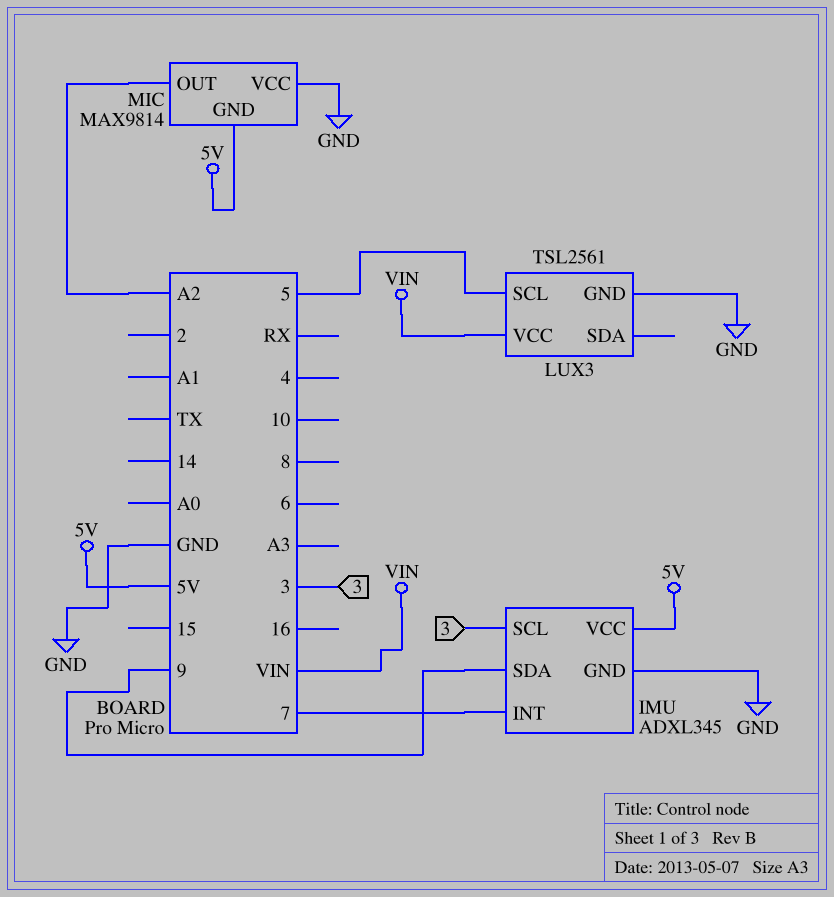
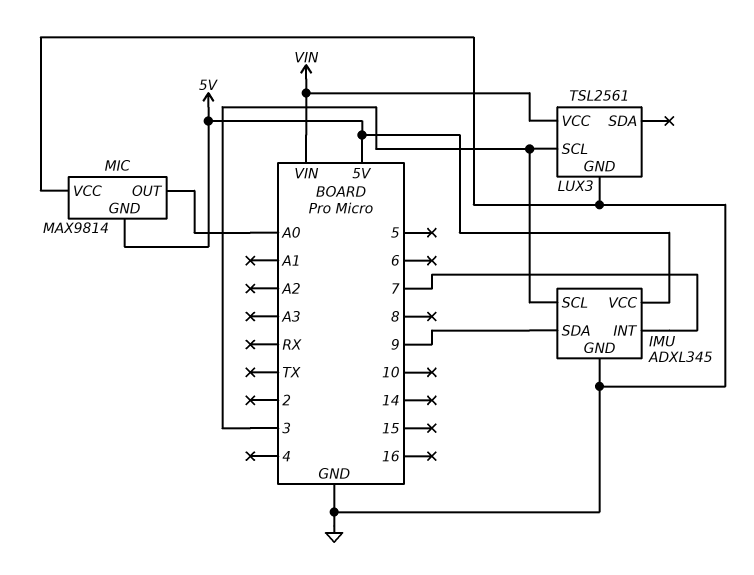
LUX3 pin SCL: 5 -> 3
MIC pin OUT: A2 -> A0

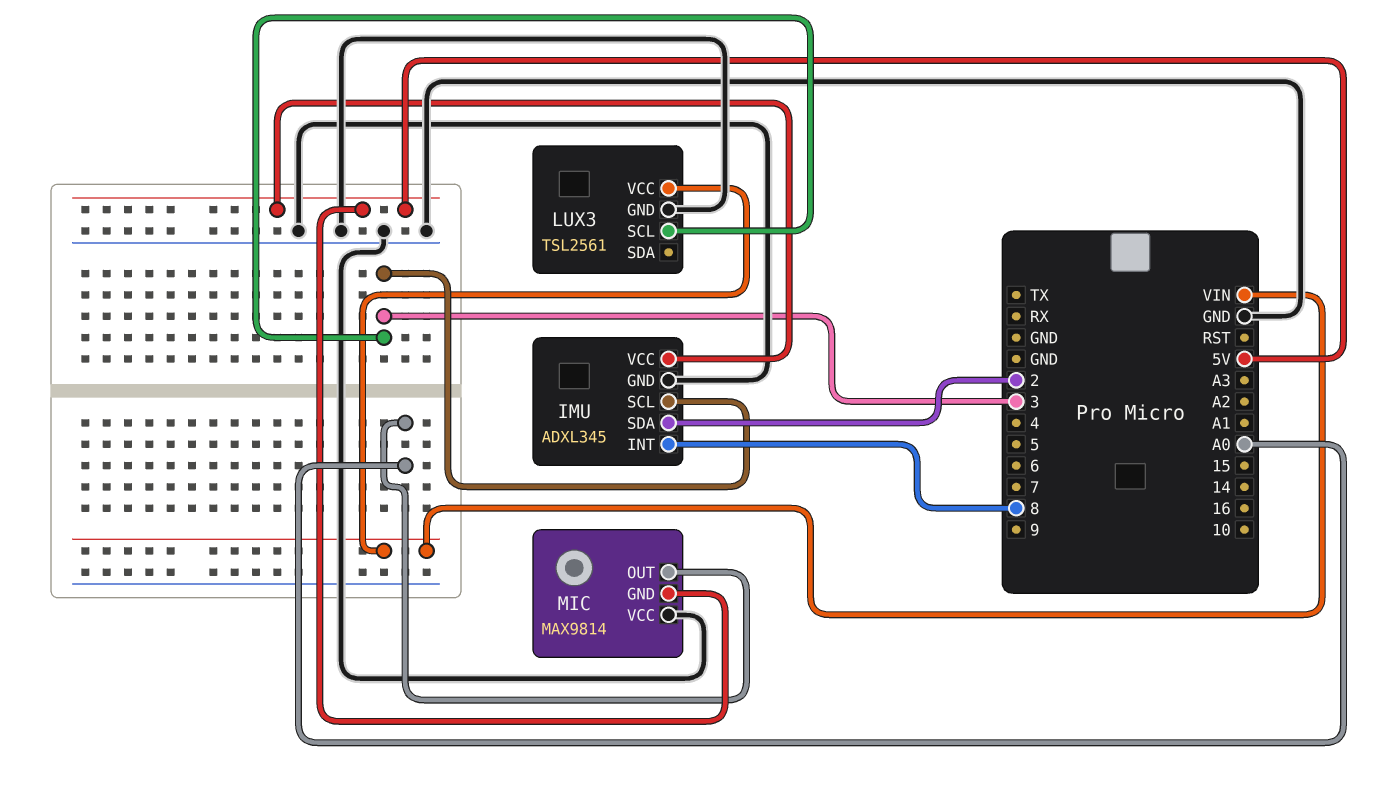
IMU pin INT: 7 -> 8
IMU pin SDA: 9 -> 2

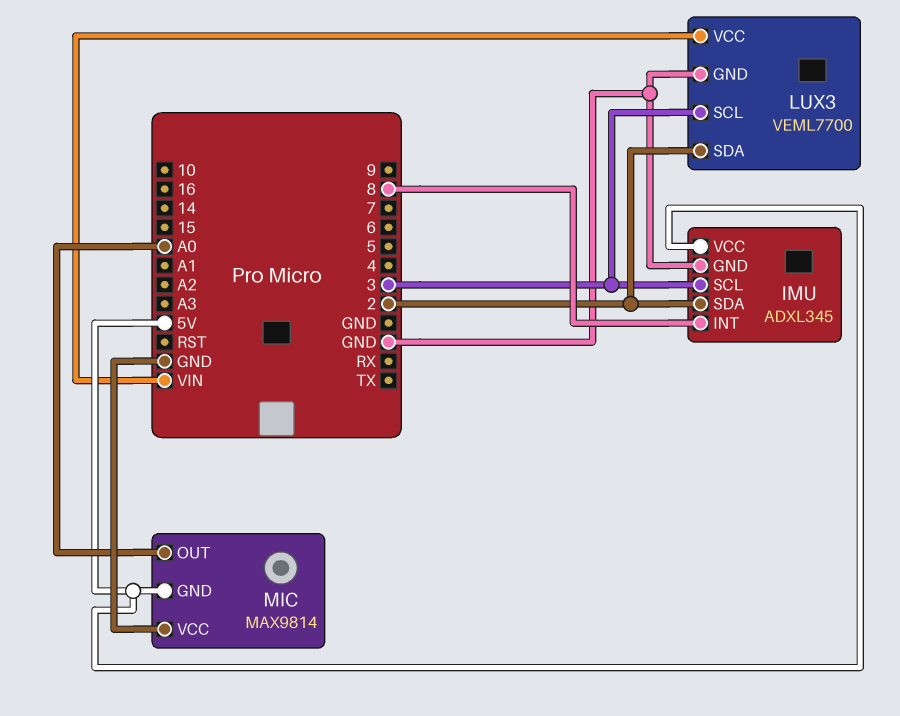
LUX3: TSL2561 -> VEML7700
LUX3 pin SDA: none -> 2

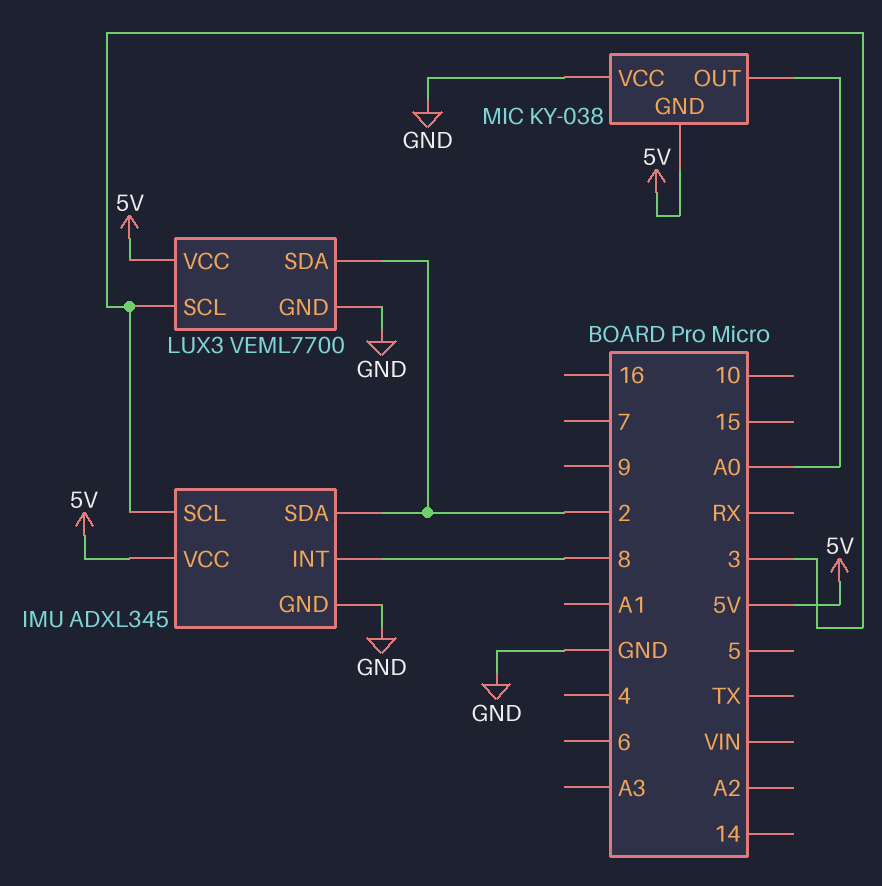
LUX3 pin VCC: VIN -> 5V
MIC: MAX9814 -> KY-038

